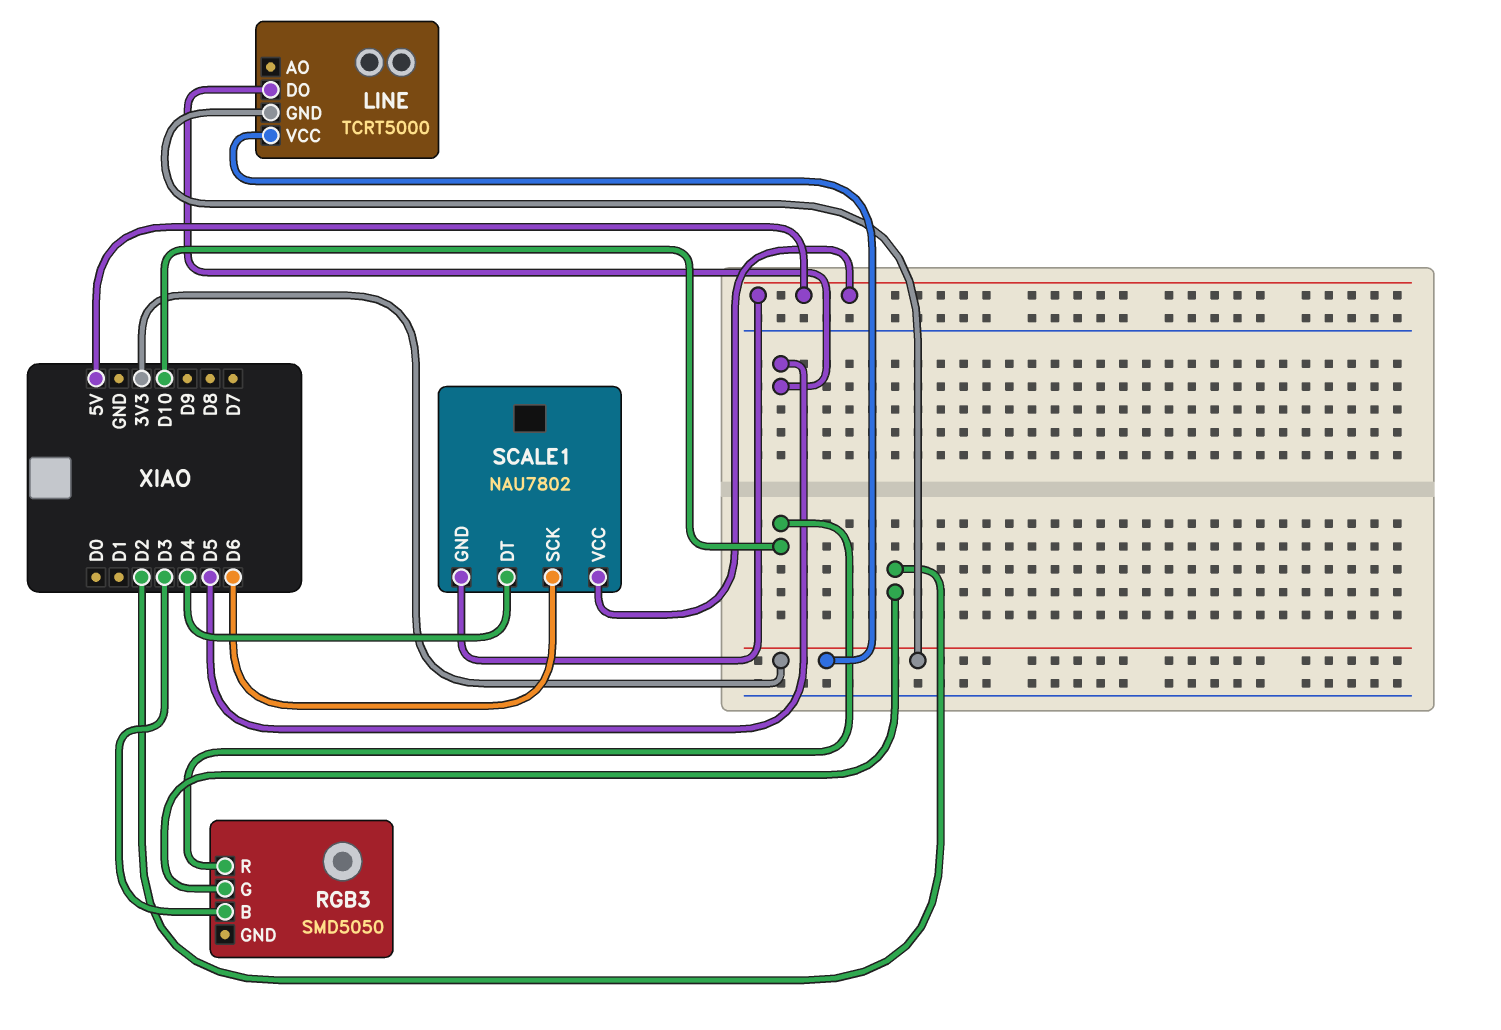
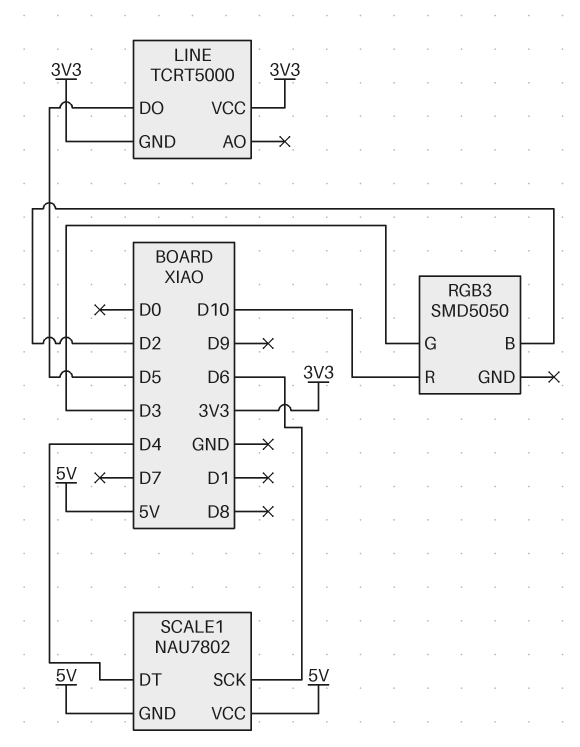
RGB3 pin B: D3 -> D2
RGB3 pin G: D2 -> D3

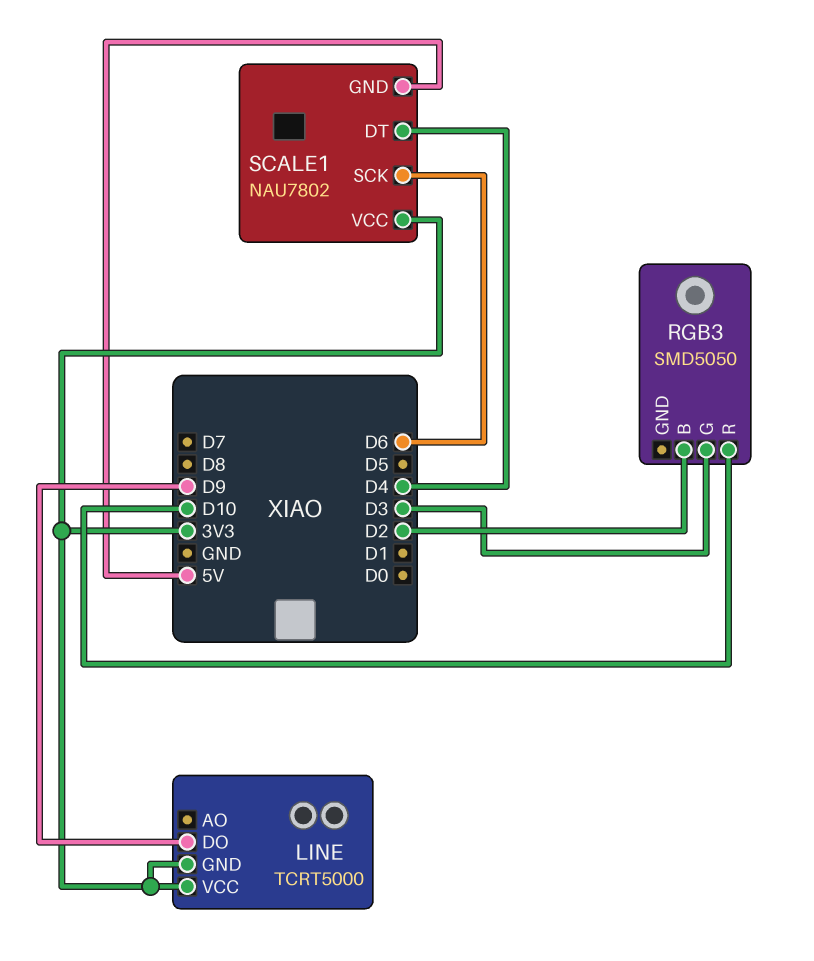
LINE pin DO: D5 -> D9
SCALE1 pin VCC: 5V -> 3V3

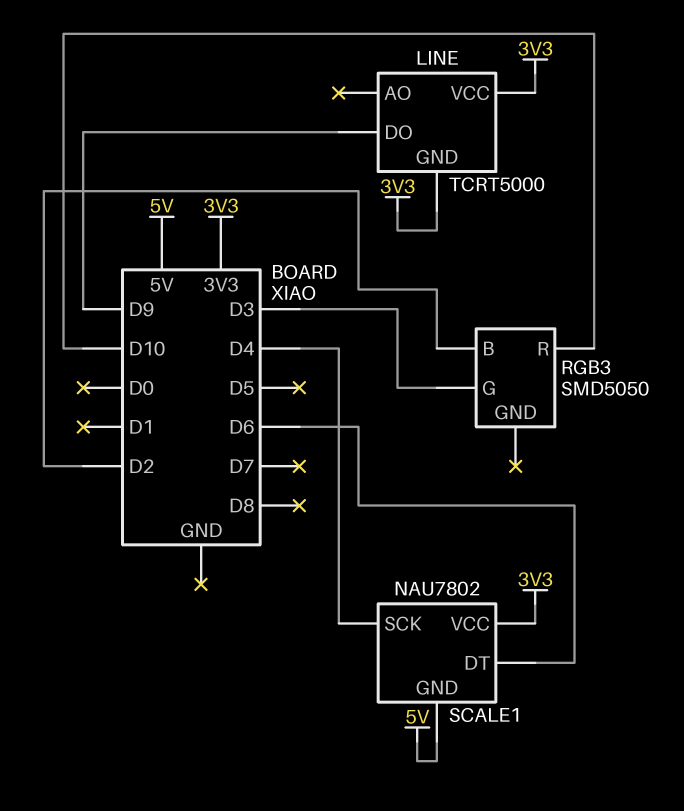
SCALE1 pin DT: D4 -> D6
SCALE1 pin SCK: D6 -> D4

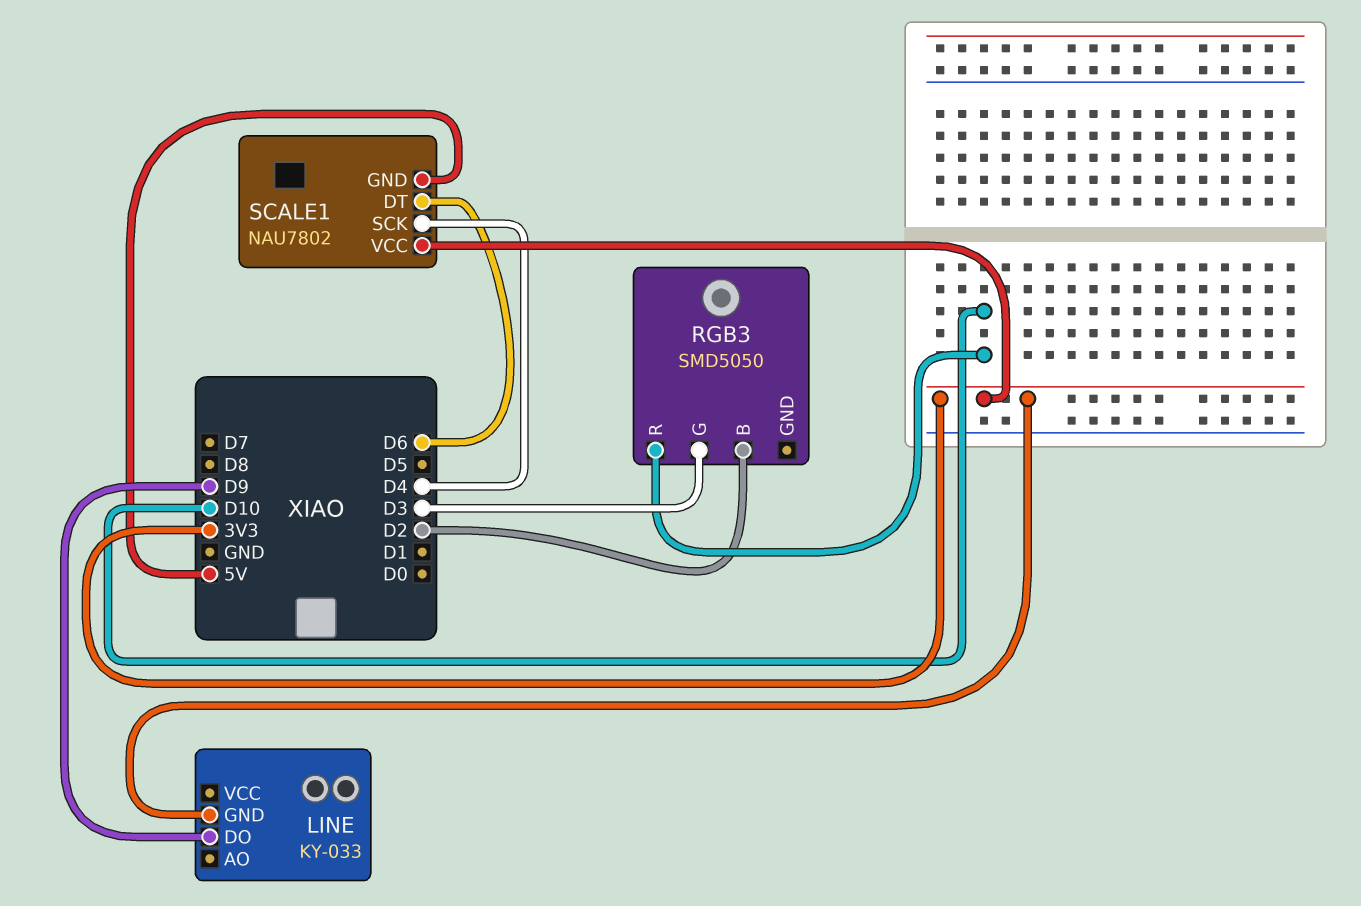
LINE: TCRT5000 -> KY-033
LINE pin VCC: 3V3 -> none

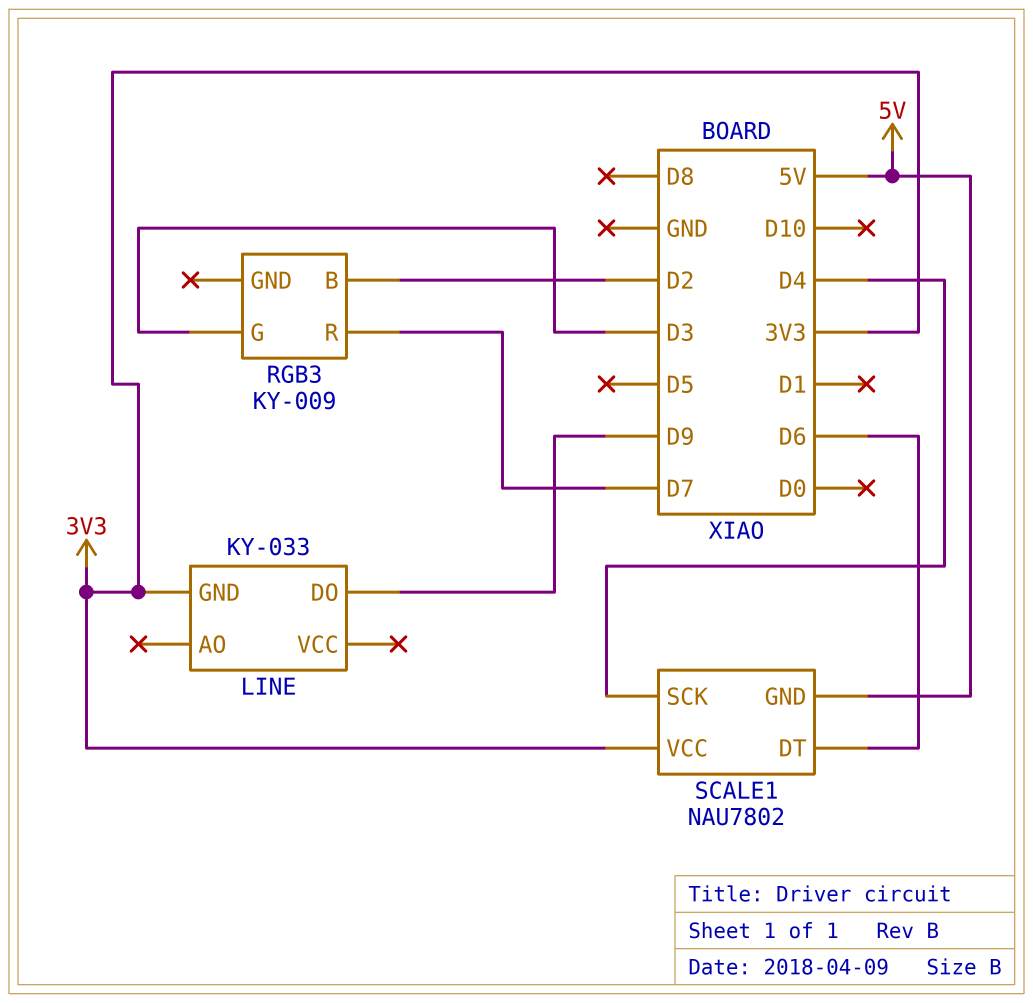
RGB3: SMD5050 -> KY-009
RGB3 pin R: D10 -> D7

